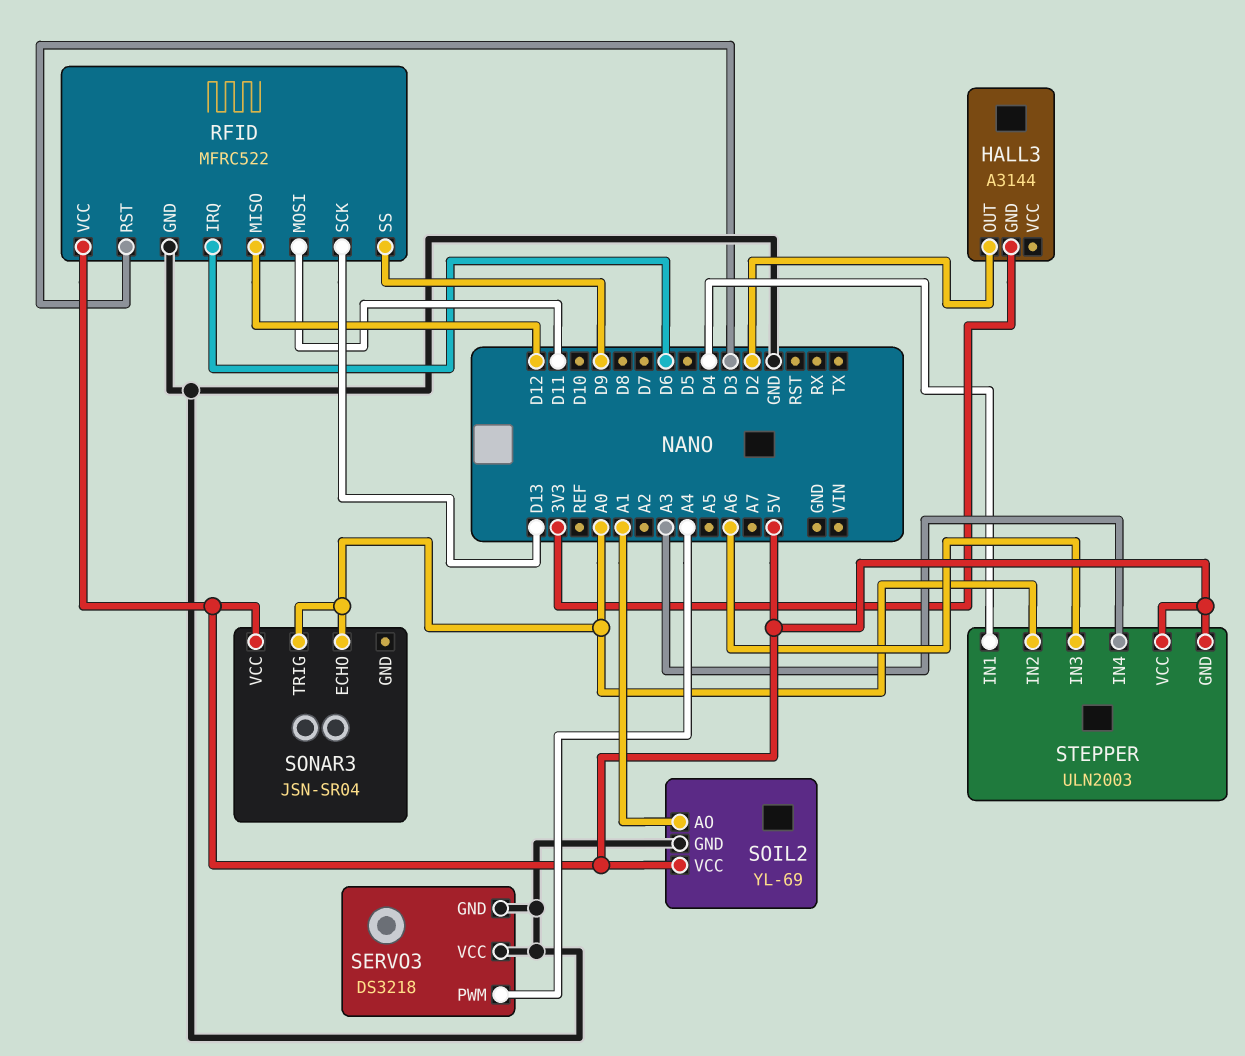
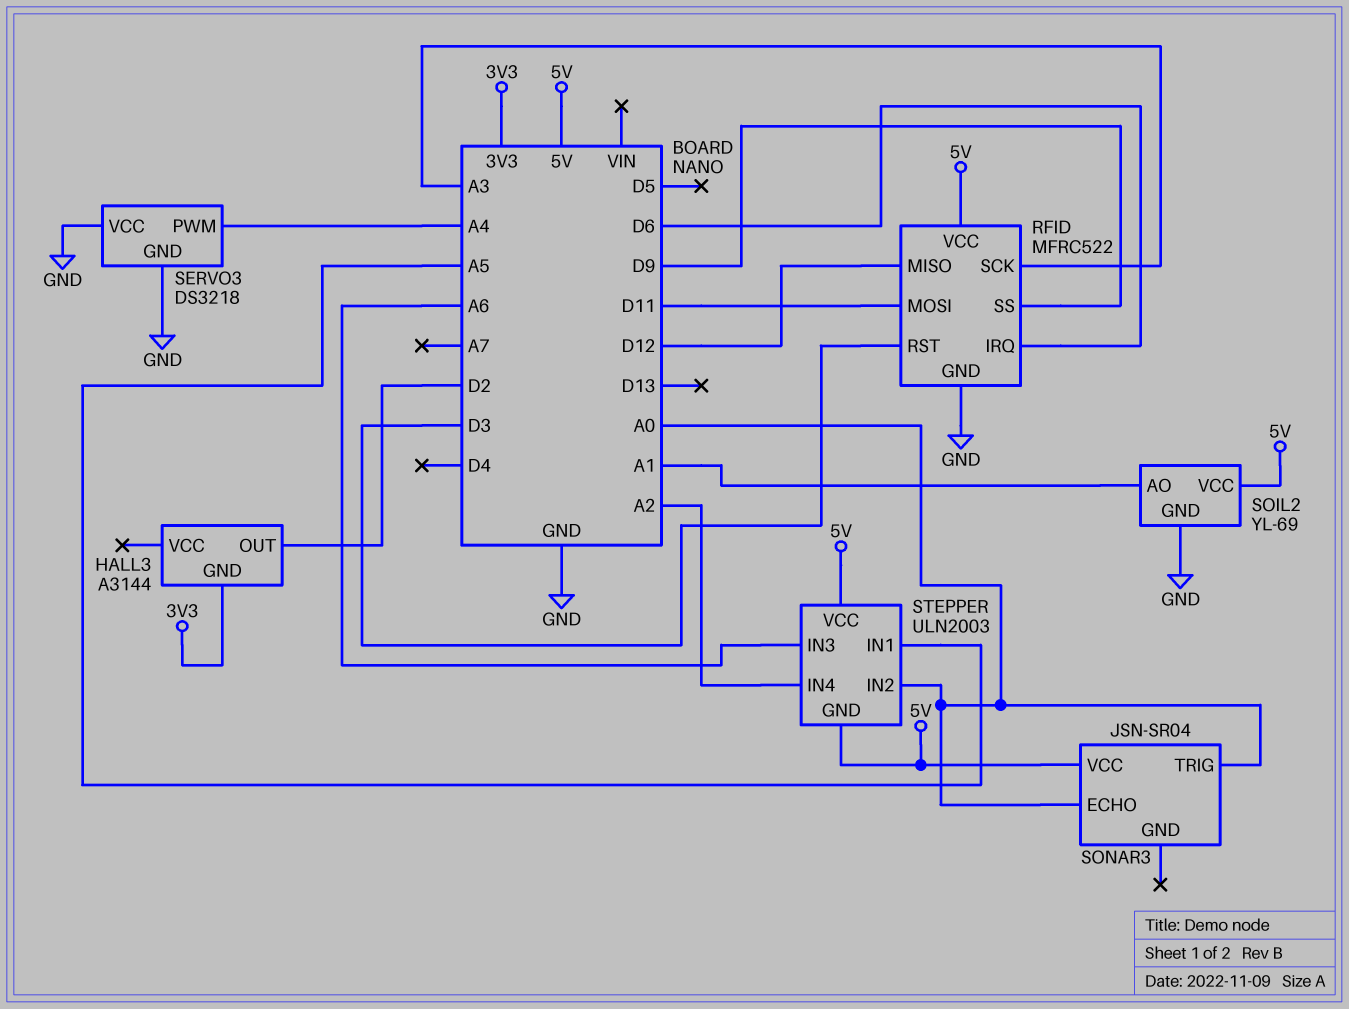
RFID pin SCK: D13 -> A3
STEPPER pin IN1: D4 -> A5
STEPPER pin IN4: A3 -> A2

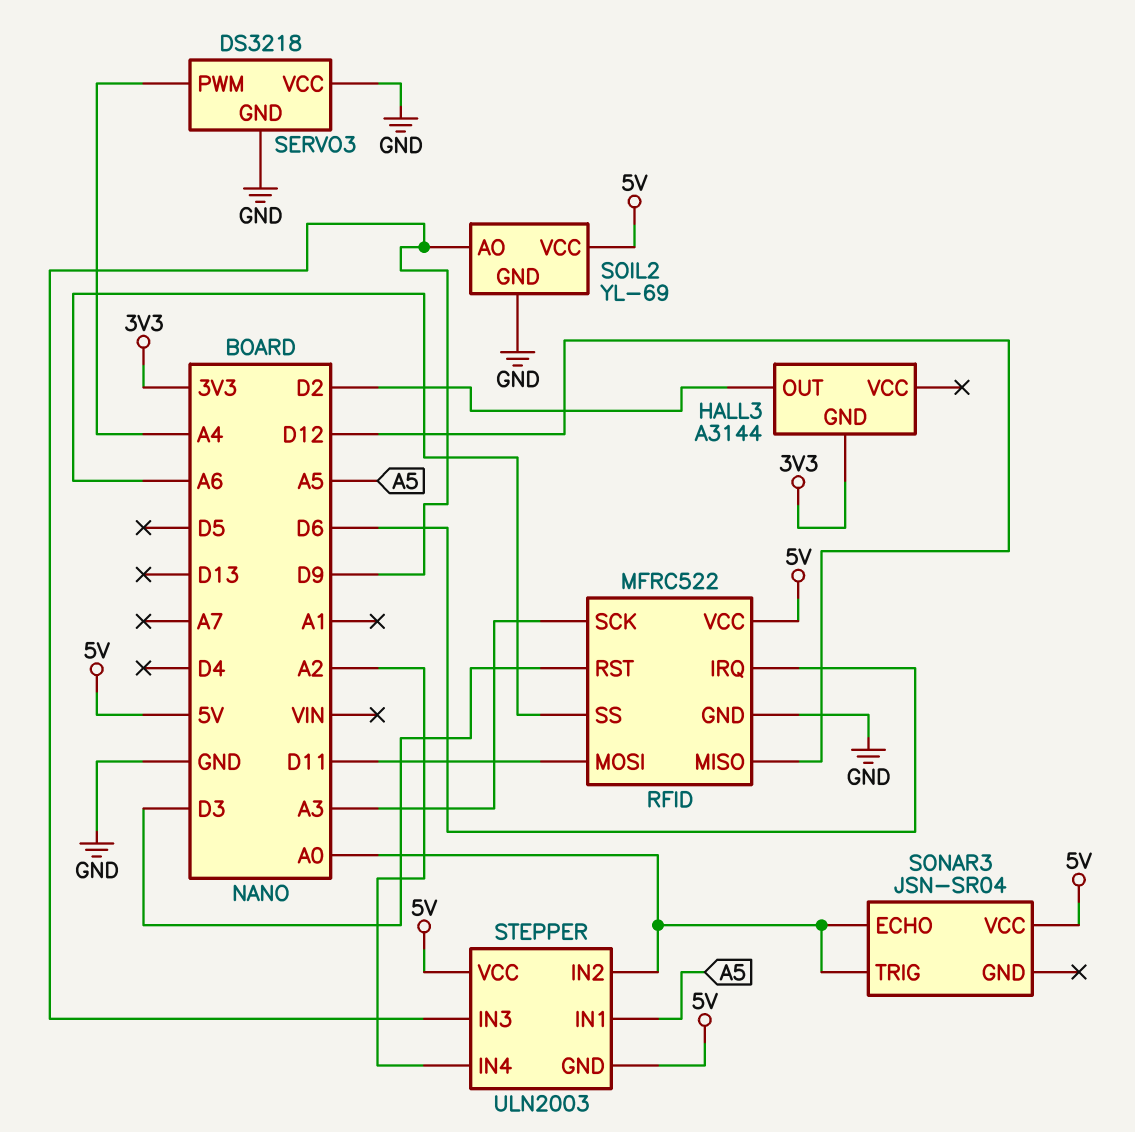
RFID pin SS: D9 -> A6
SOIL2 pin AO: A1 -> D9
STEPPER pin IN3: A6 -> D9

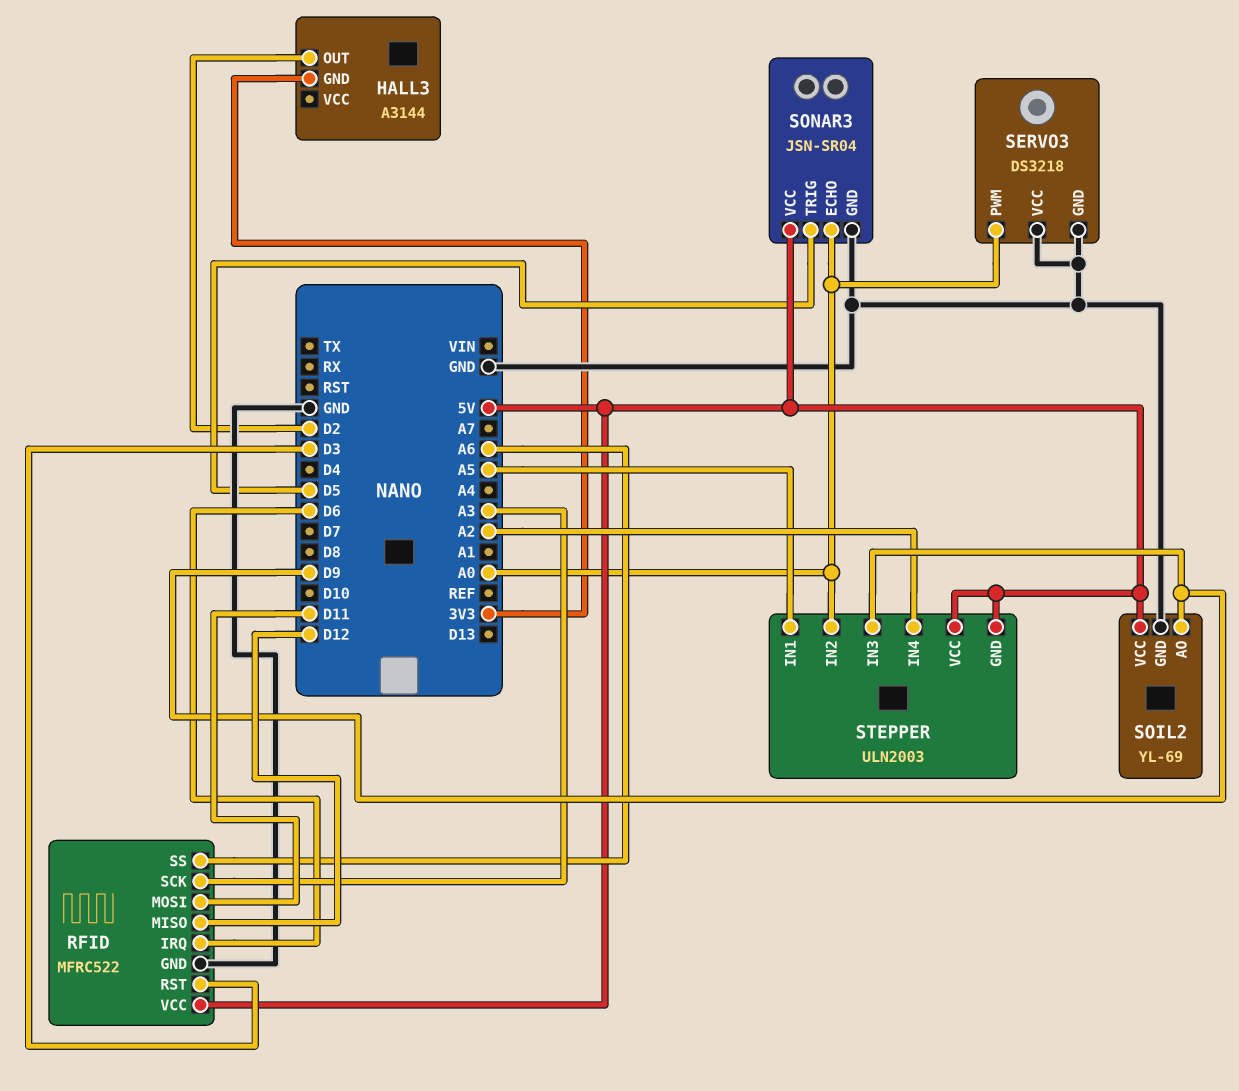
SERVO3 pin PWM: A4 -> A0
SONAR3 pin GND: none -> GND
SONAR3 pin TRIG: A0 -> D5

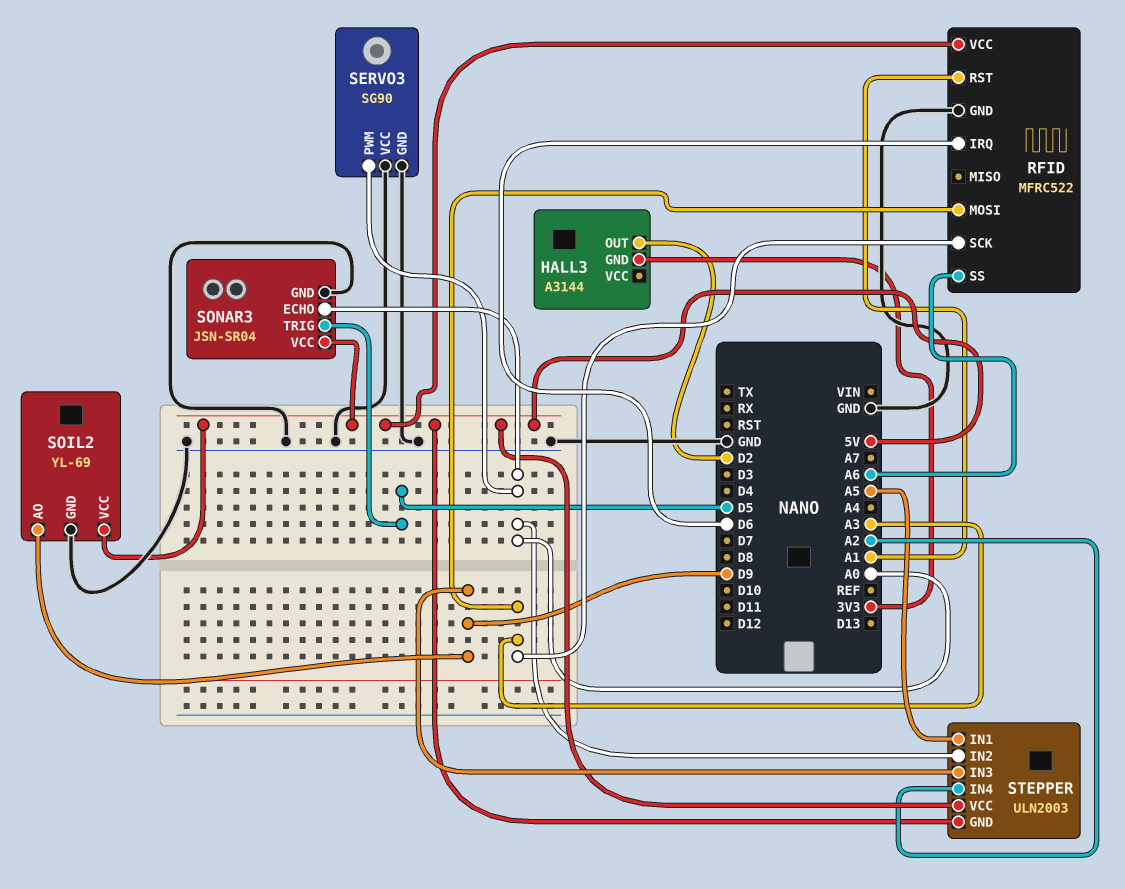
RFID pin MISO: D12 -> none
RFID pin MOSI: D11 -> A3
RFID pin RST: D3 -> A1
SERVO3: DS3218 -> SG90

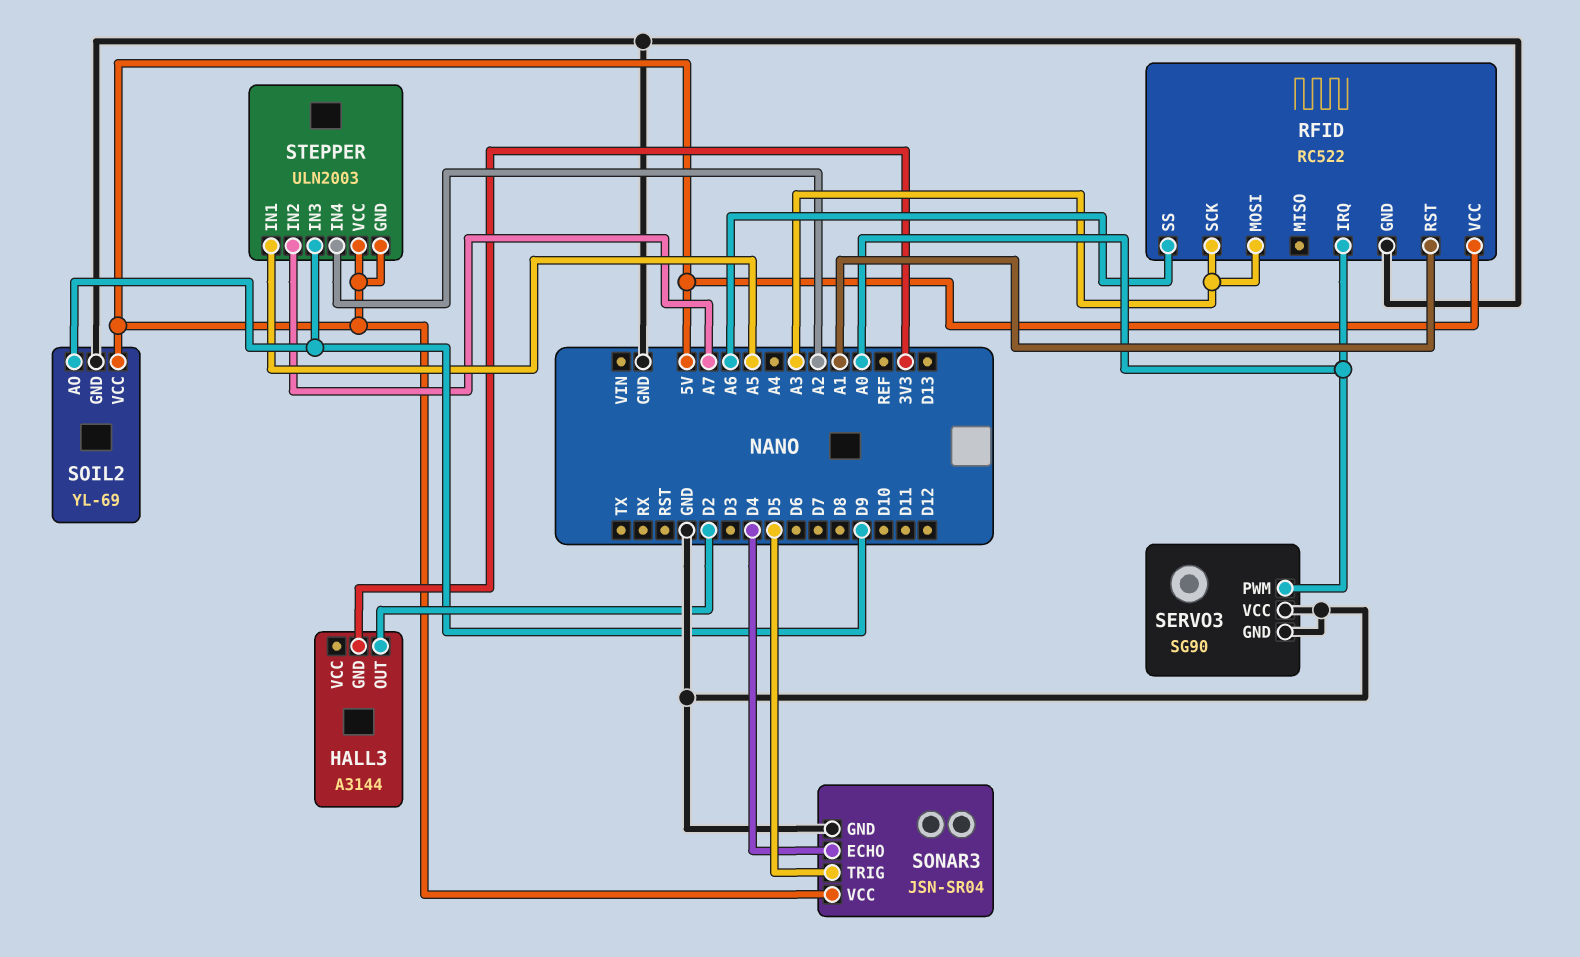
RFID: MFRC522 -> RC522
RFID pin IRQ: D6 -> A0
SONAR3 pin ECHO: A0 -> D4
STEPPER pin IN2: A0 -> A7

